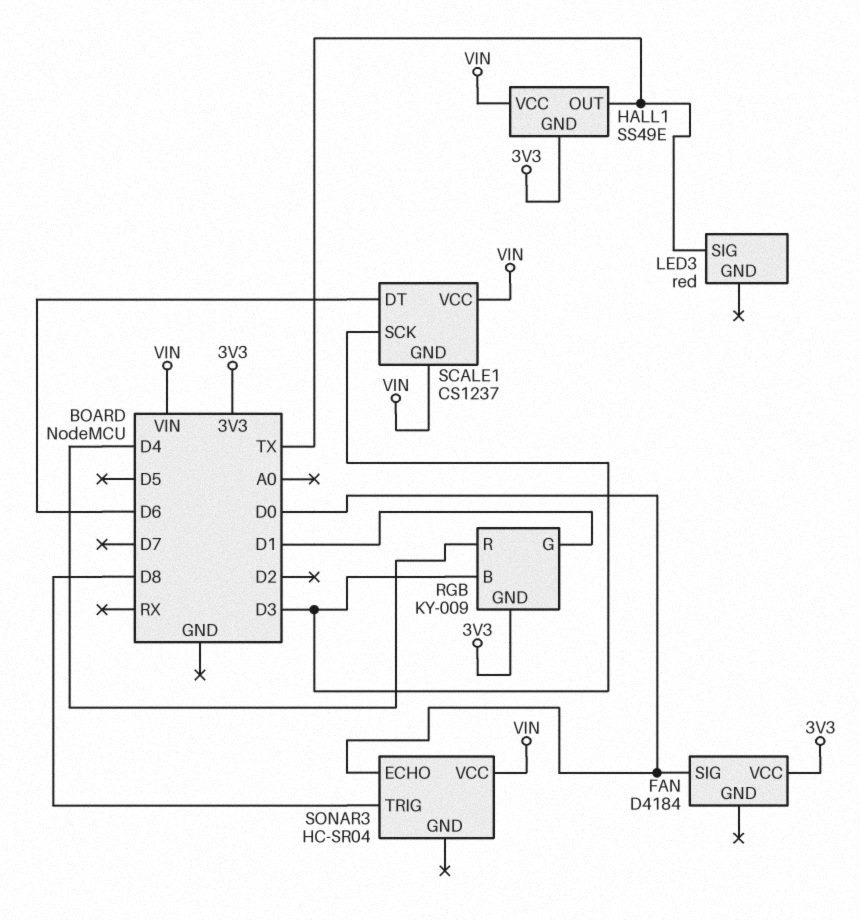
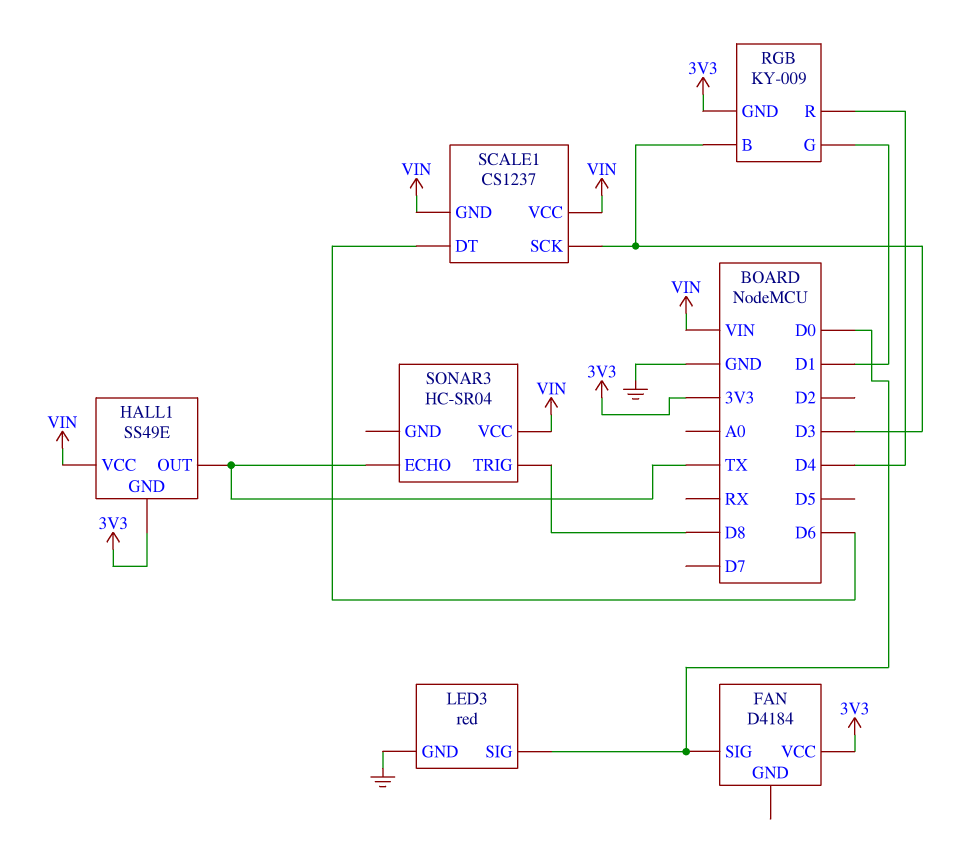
LED3 pin GND: none -> GND
LED3 pin SIG: TX -> D0
SONAR3 pin ECHO: D0 -> TX

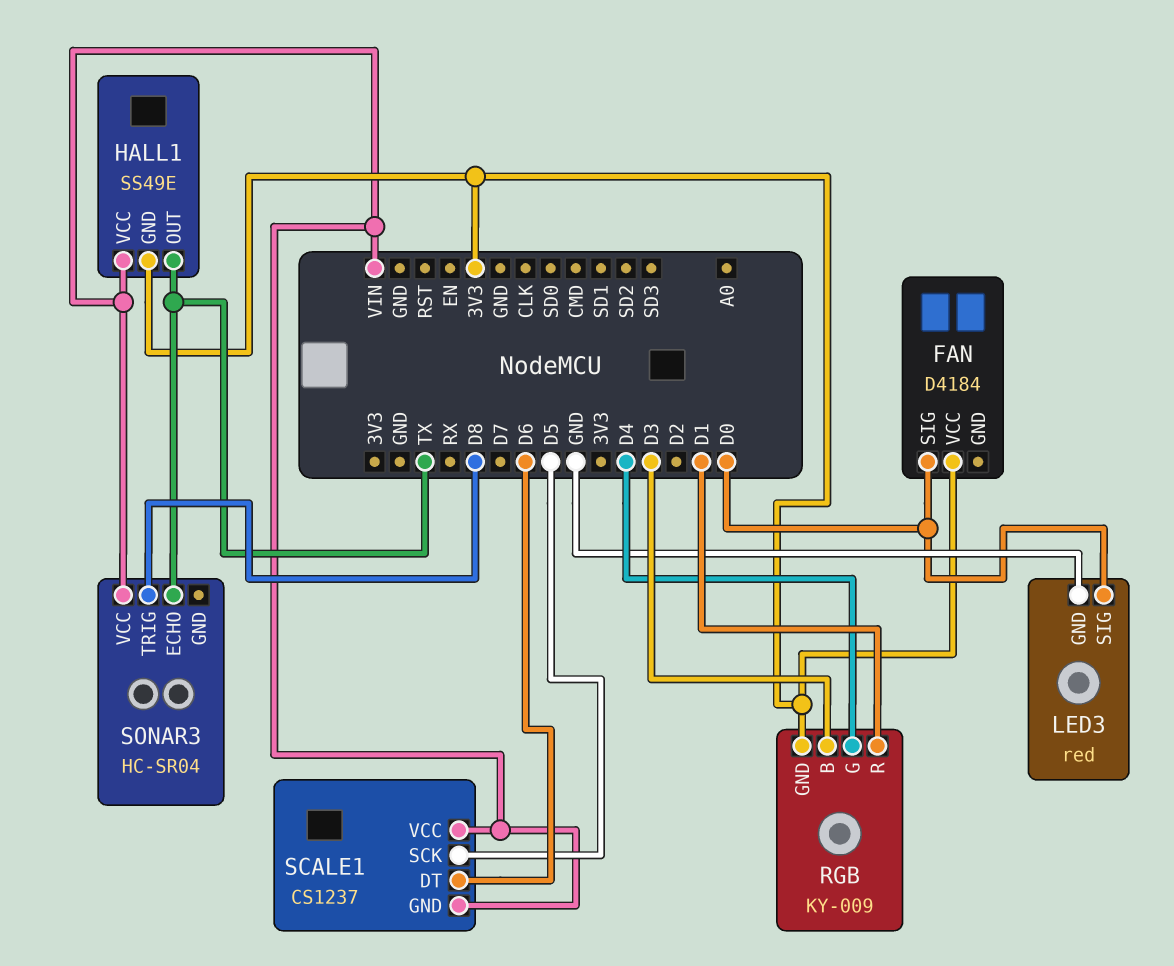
RGB pin G: D1 -> D4
RGB pin R: D4 -> D1
SCALE1 pin SCK: D3 -> D5

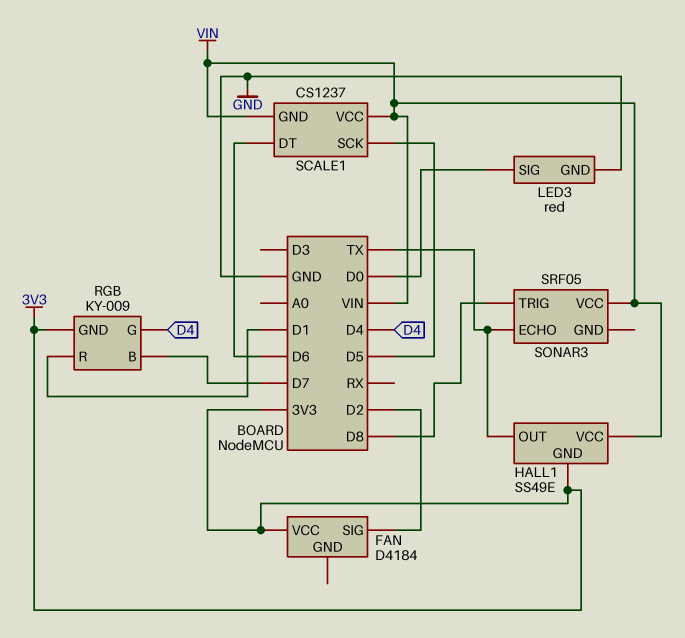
FAN pin SIG: D0 -> D2
RGB pin B: D3 -> D7
SONAR3: HC-SR04 -> SRF05

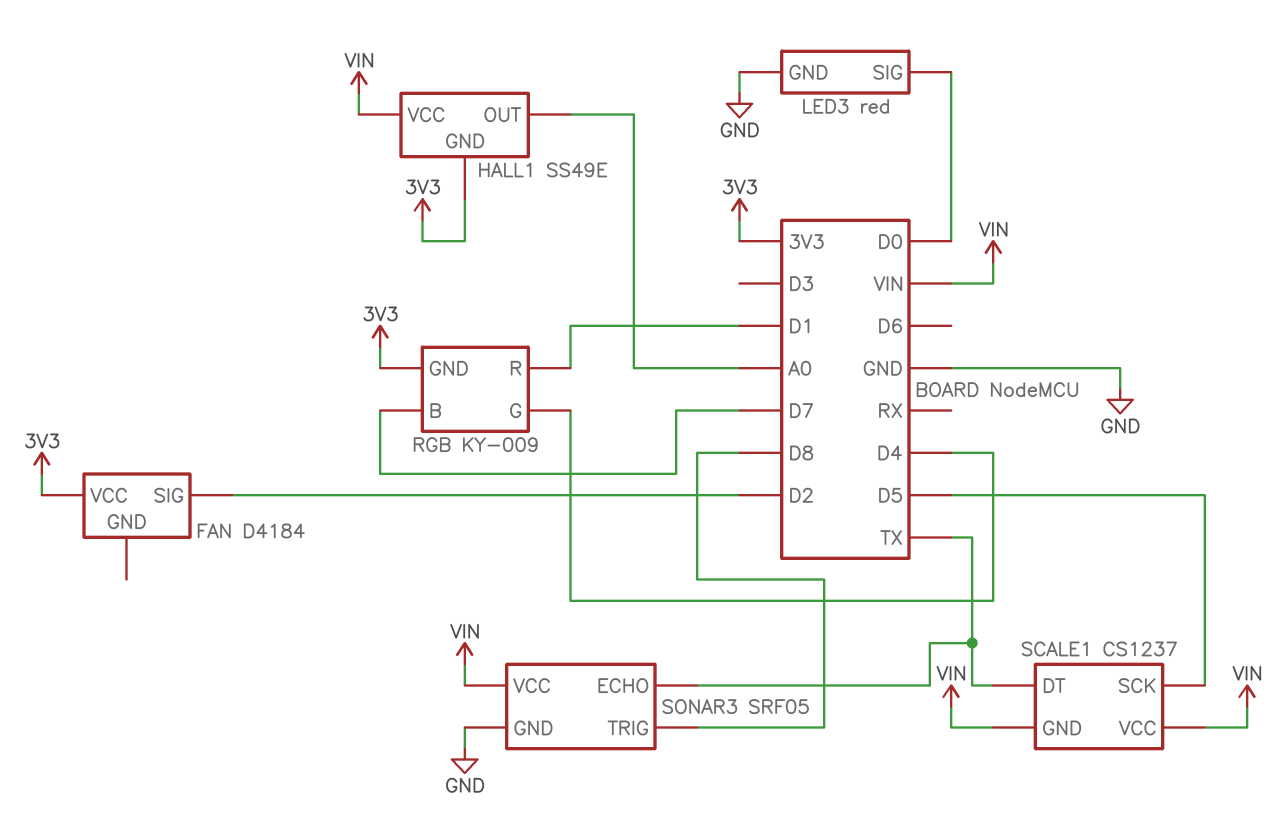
HALL1 pin OUT: TX -> A0
SCALE1 pin DT: D6 -> TX
SONAR3 pin GND: none -> GND

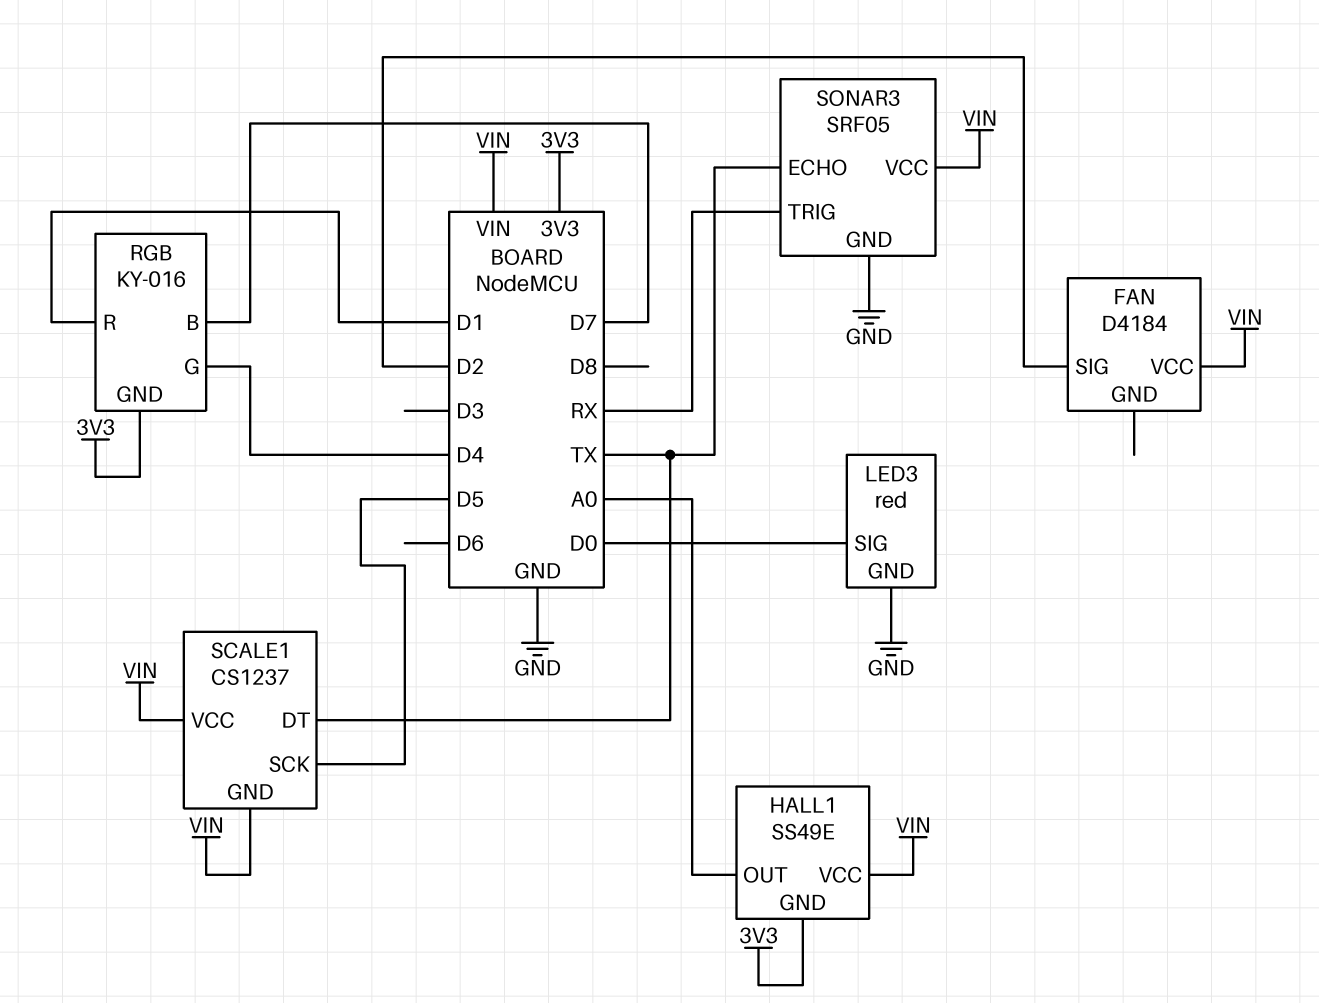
FAN pin VCC: 3V3 -> VIN
RGB: KY-009 -> KY-016
SONAR3 pin TRIG: D8 -> RX

